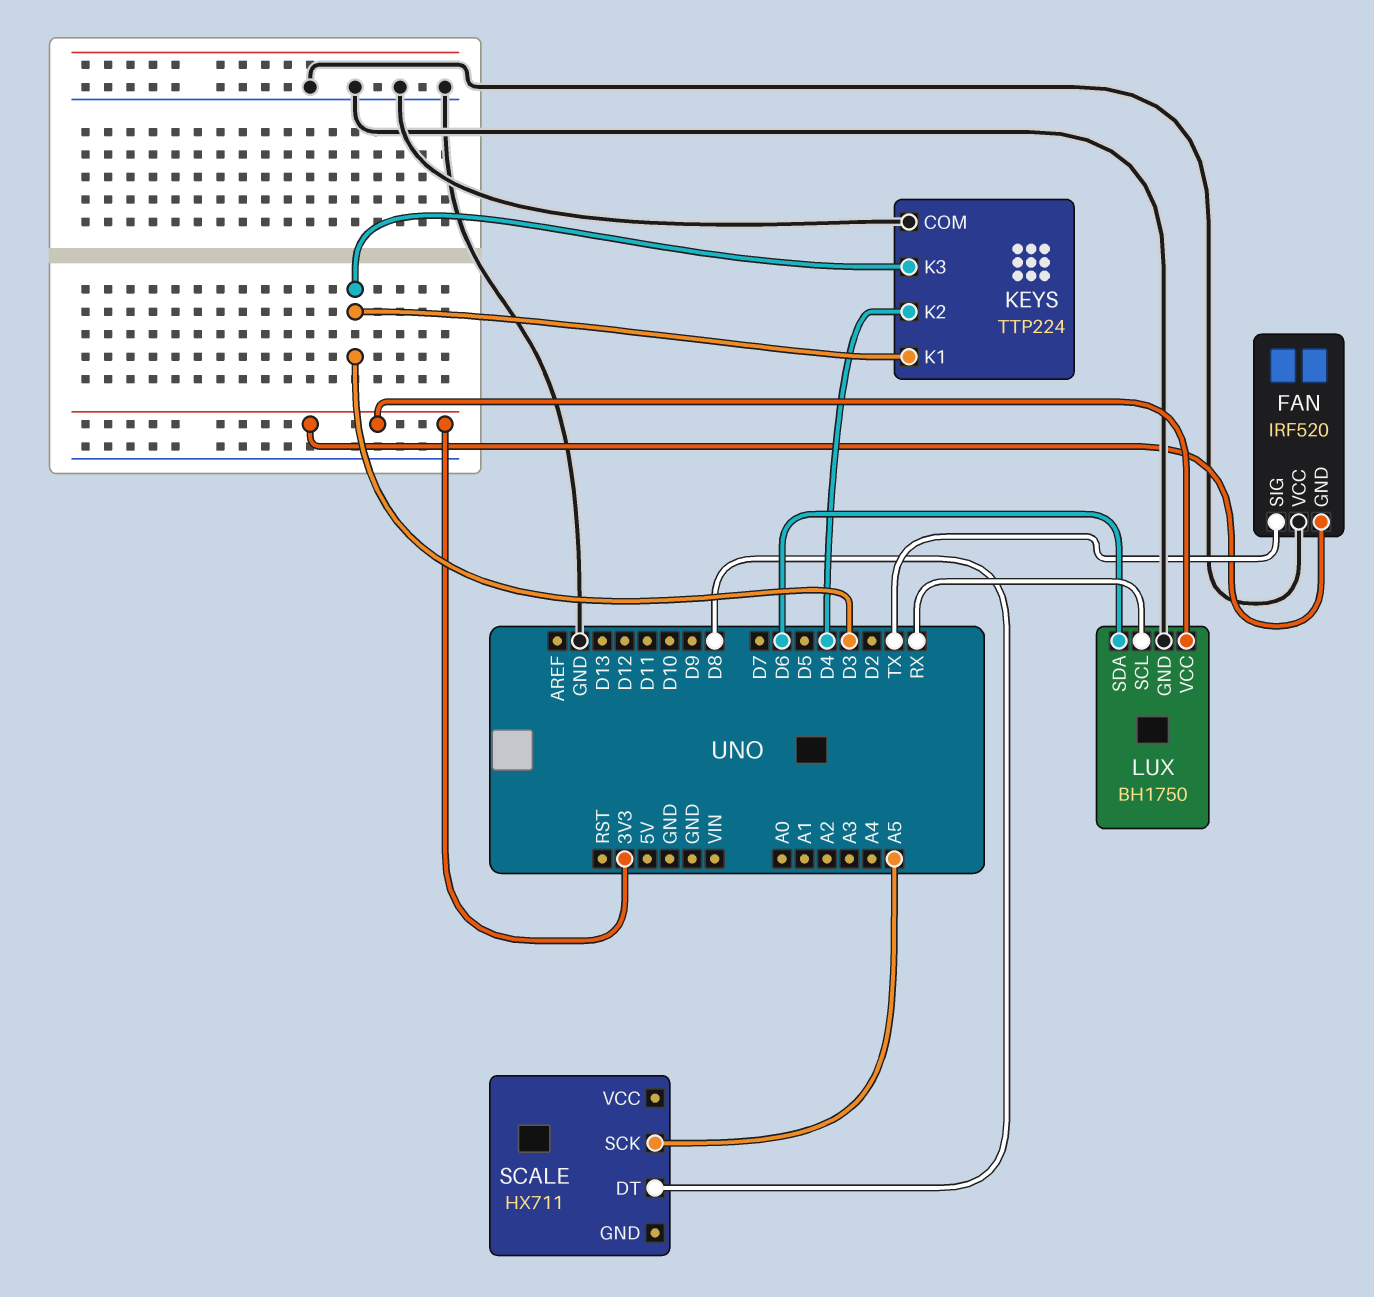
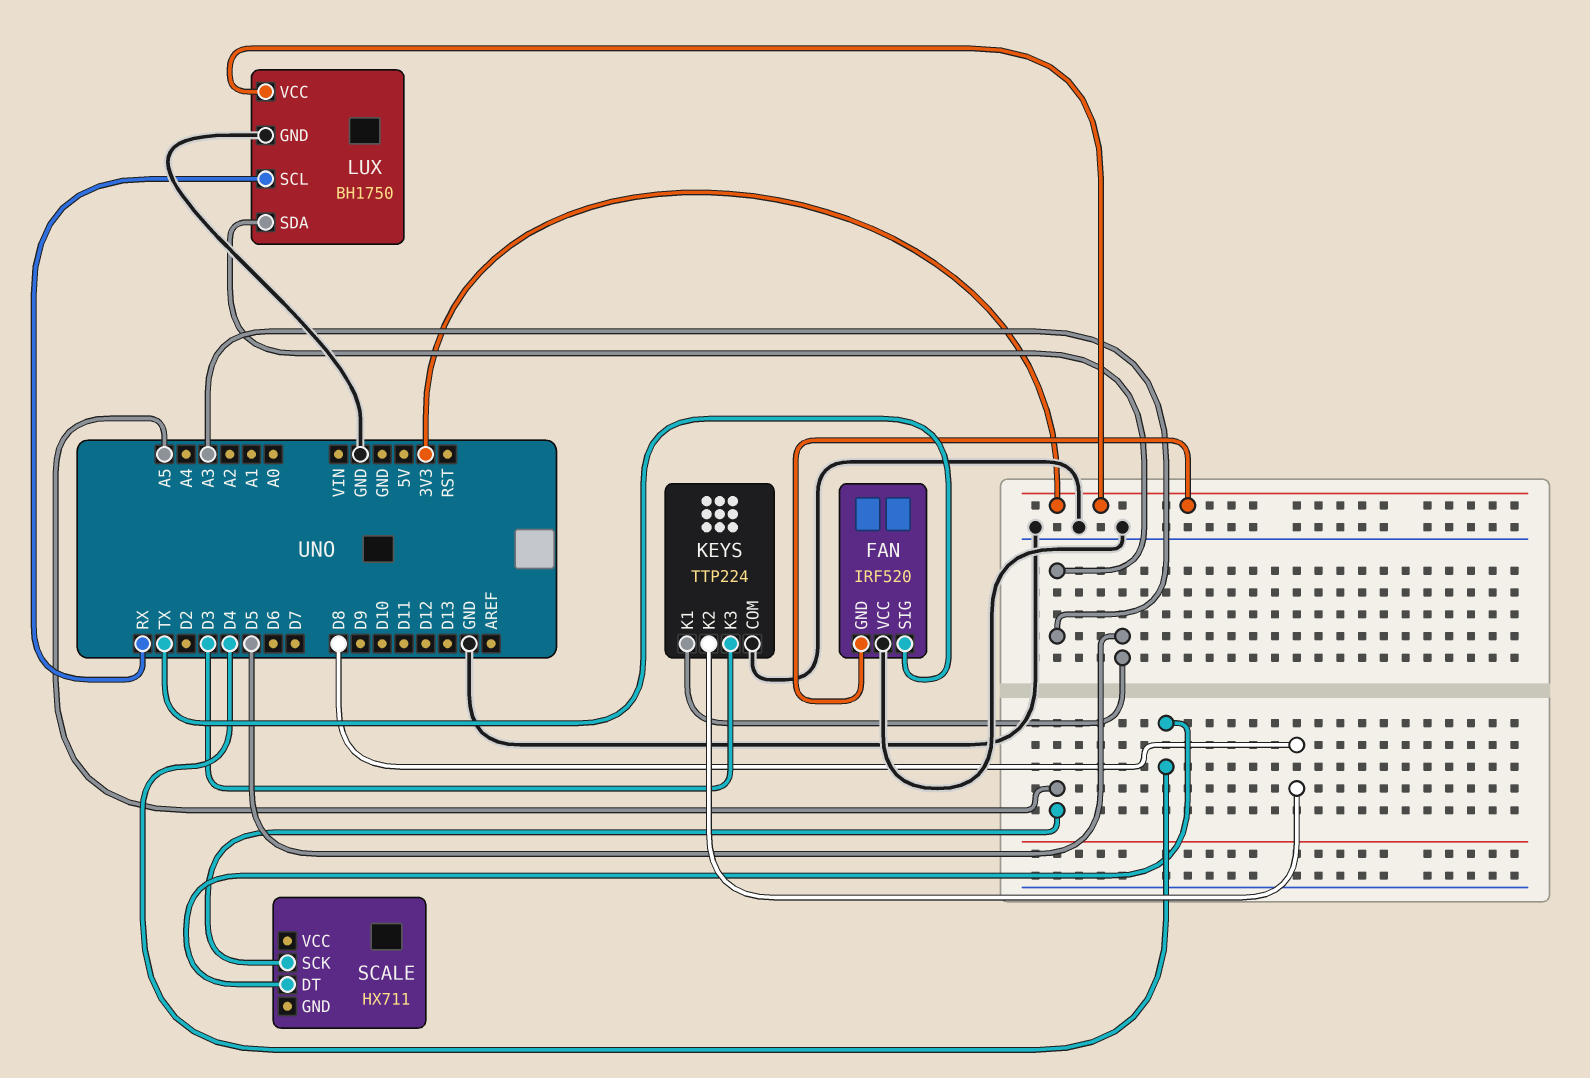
KEYS pin K1: D3 -> D5
KEYS pin K2: D4 -> D8
LUX pin SDA: D6 -> A3
SCALE pin DT: D8 -> D4

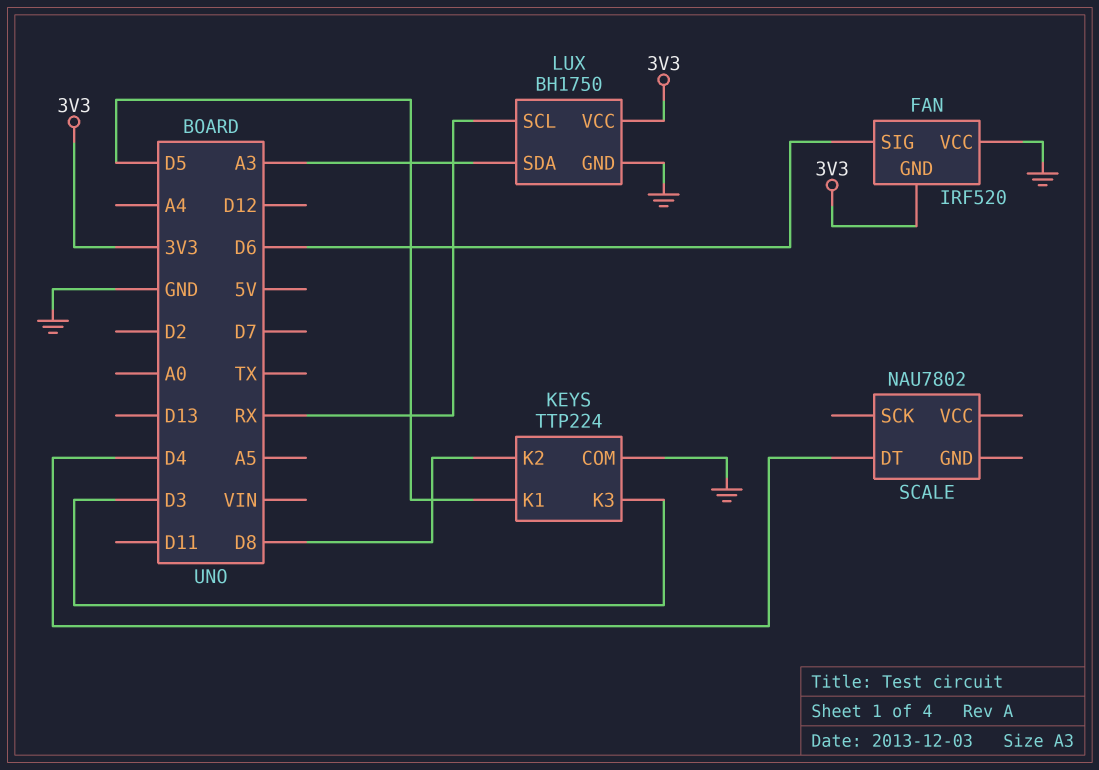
FAN pin SIG: TX -> D6
SCALE: HX711 -> NAU7802
SCALE pin SCK: A5 -> none

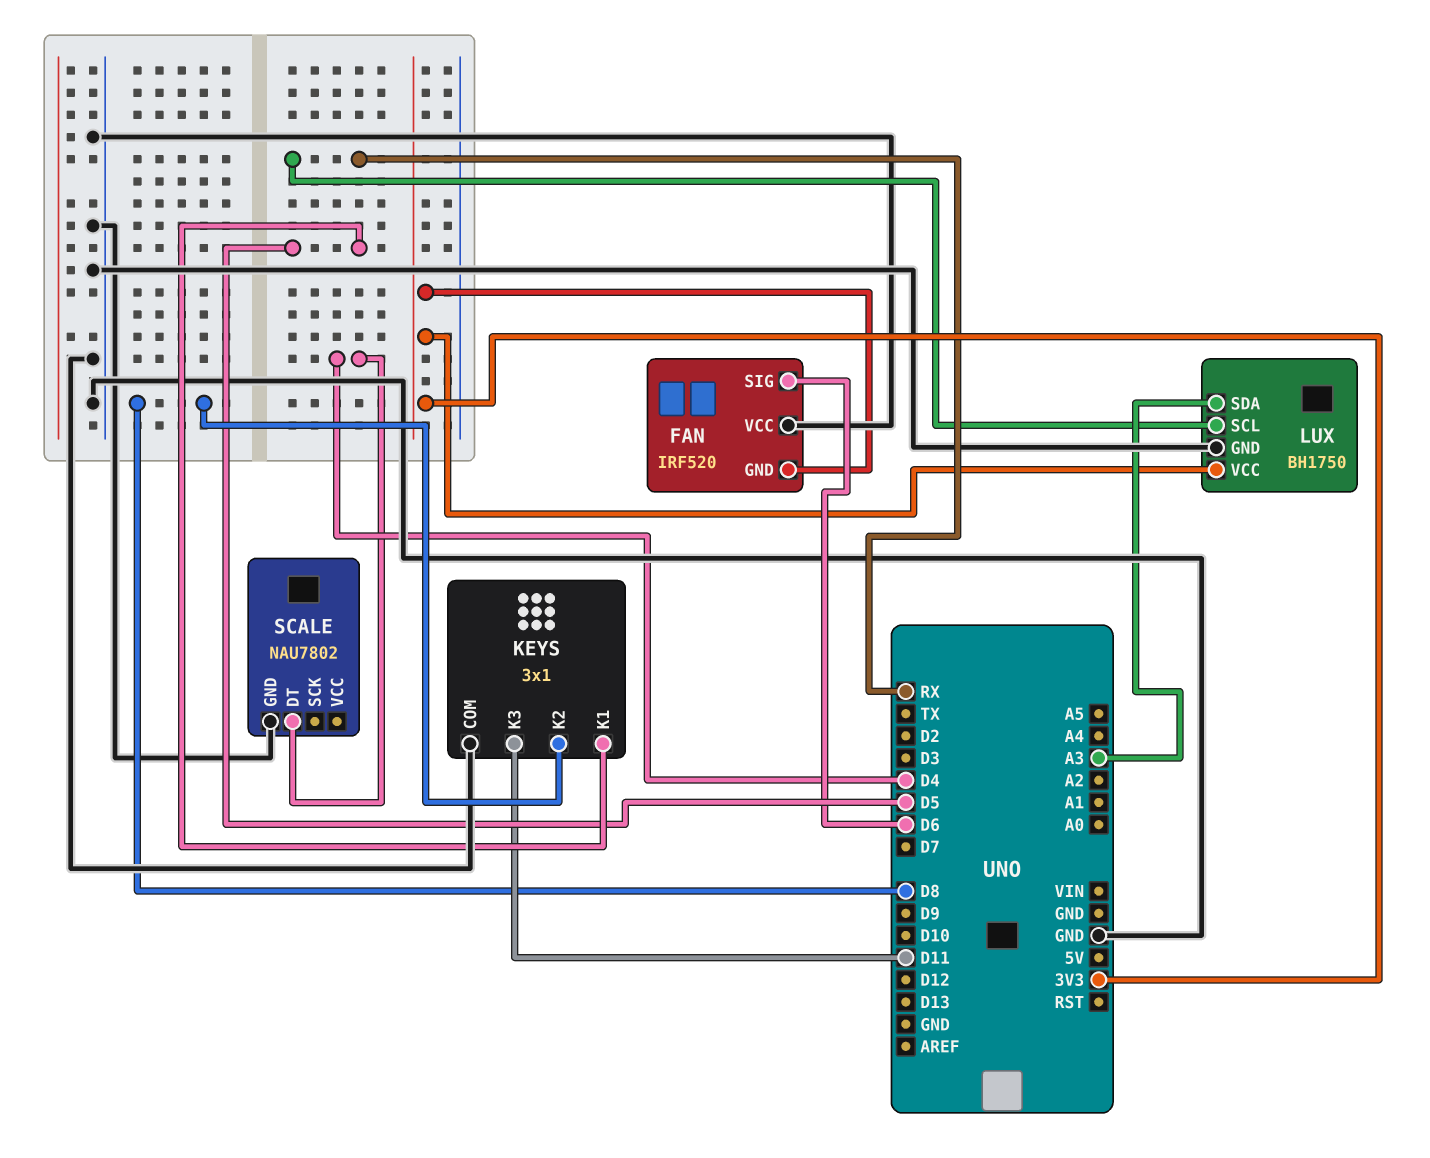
KEYS: TTP224 -> 3x1
KEYS pin K3: D3 -> D11
SCALE pin GND: none -> GND

